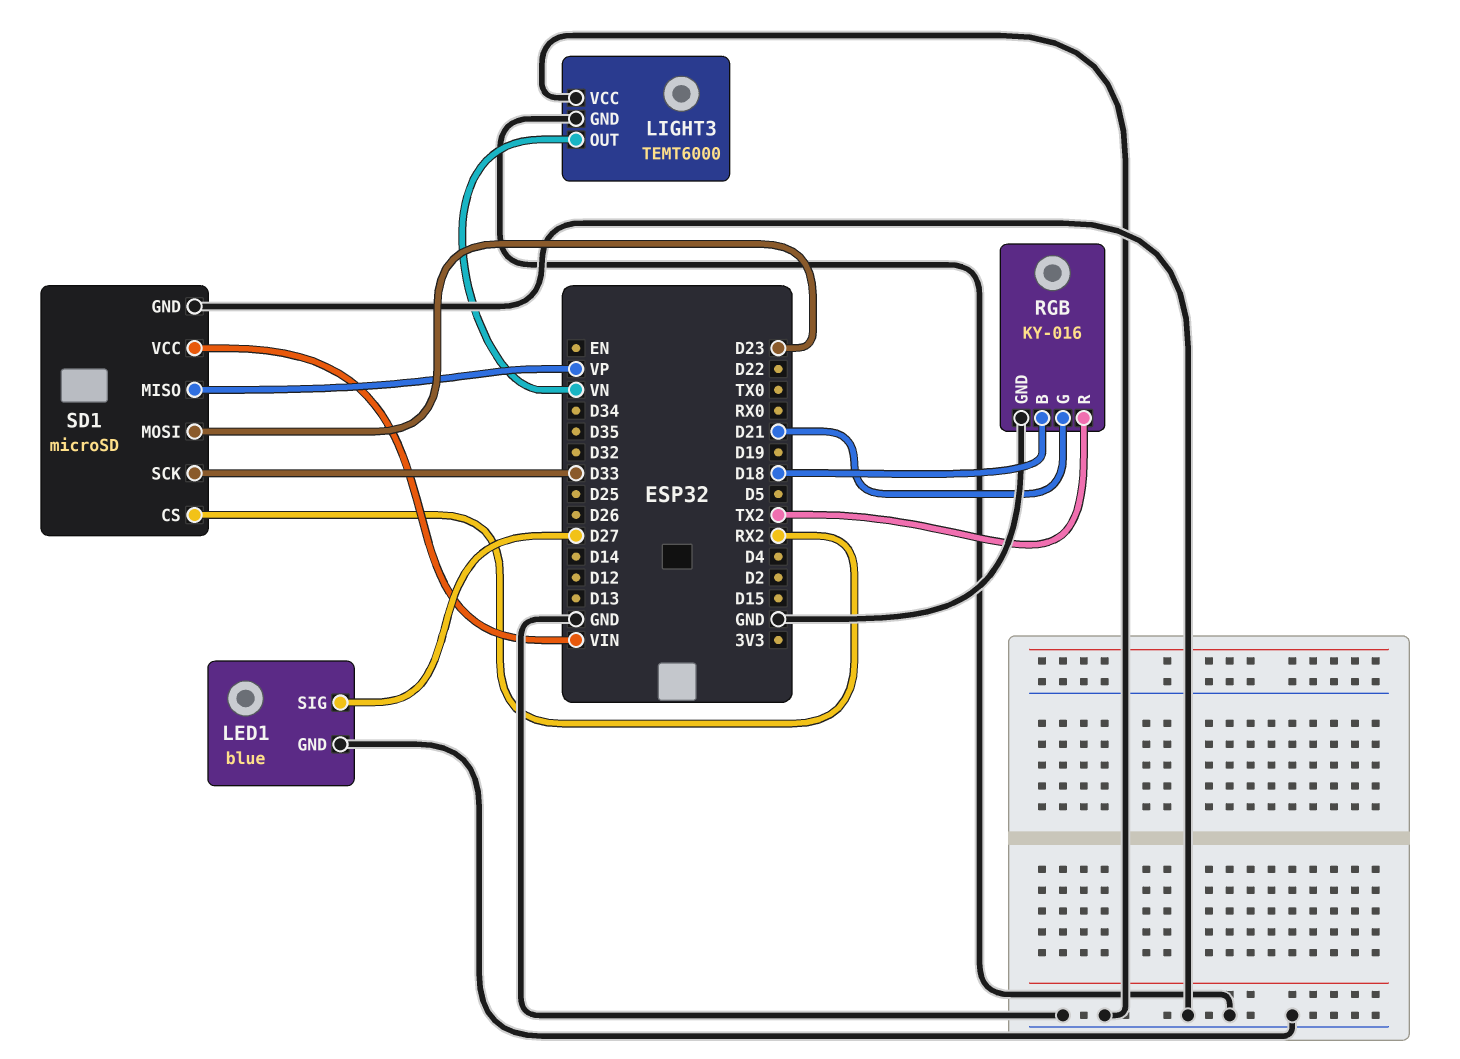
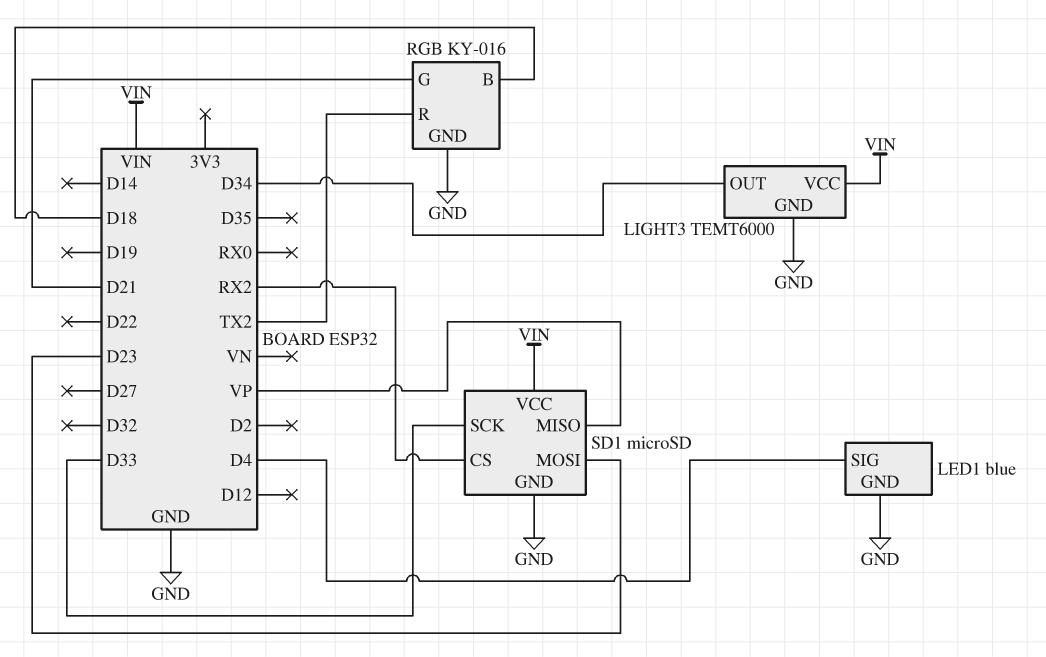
LED1 pin SIG: D27 -> D4
LIGHT3 pin OUT: VN -> D34
LIGHT3 pin VCC: GND -> VIN

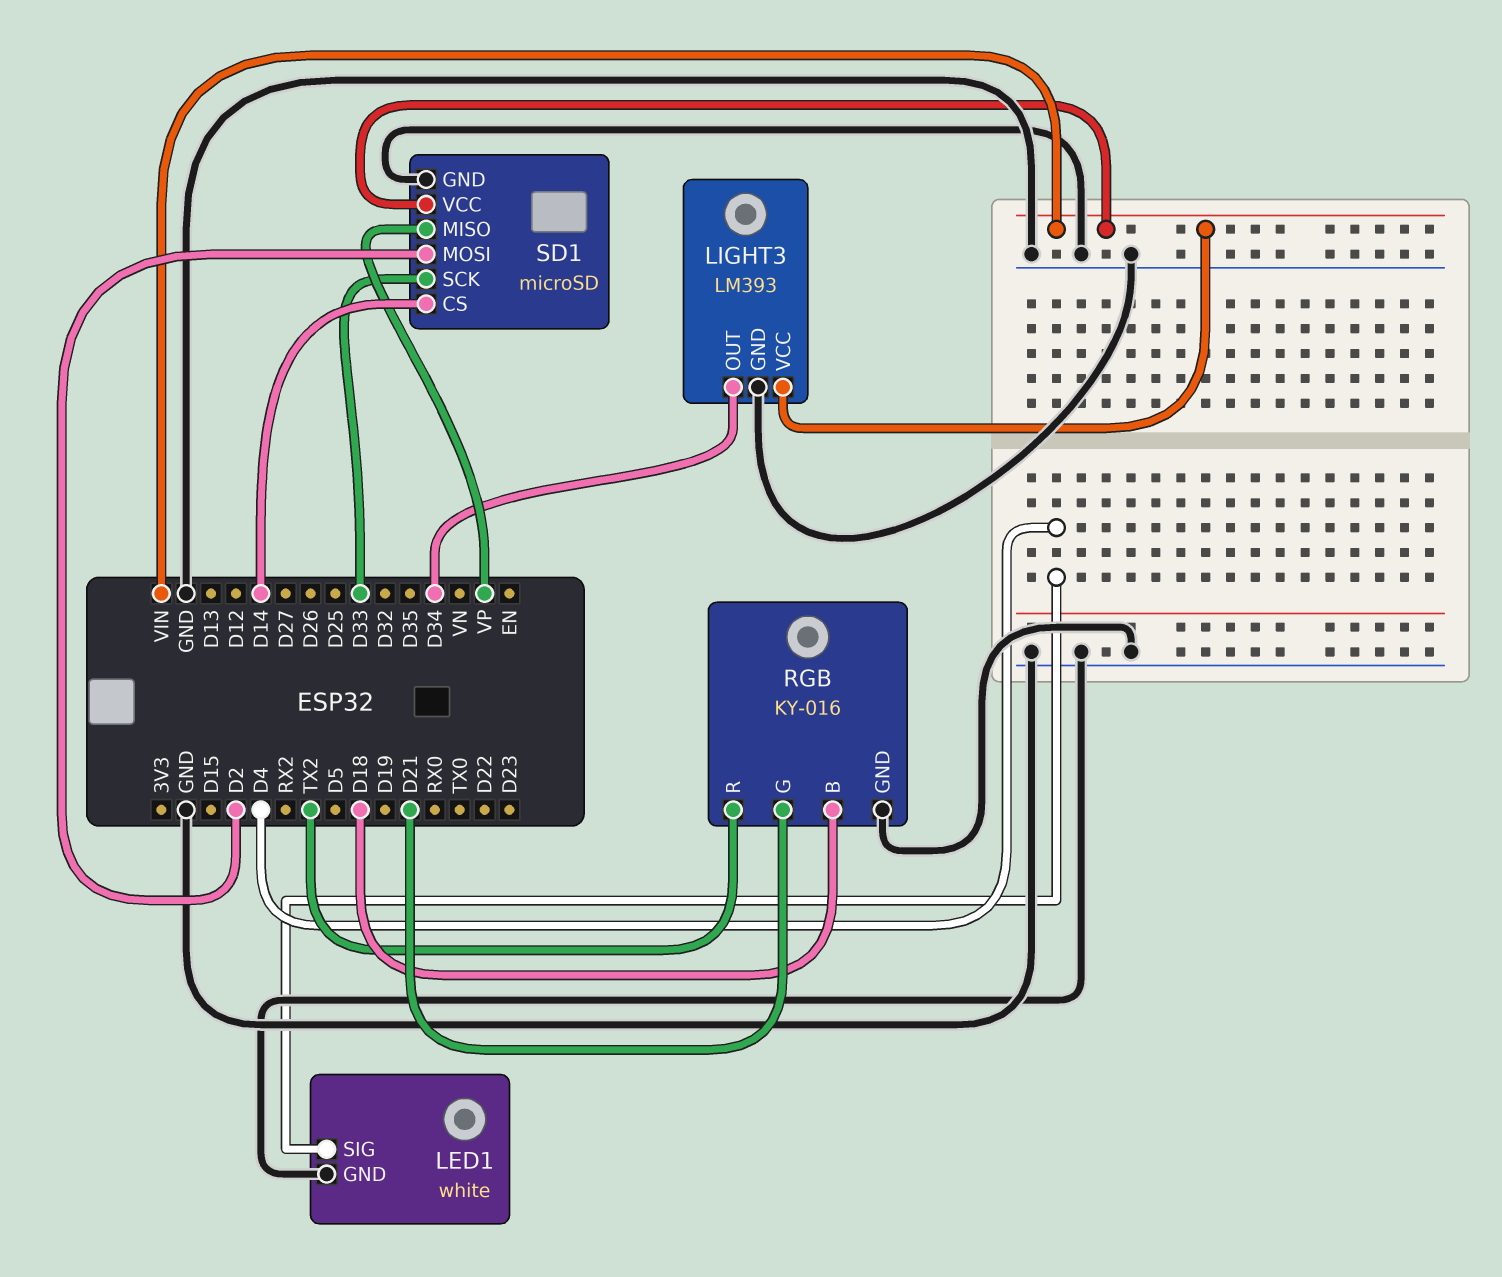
LED1: blue -> white
LIGHT3: TEMT6000 -> LM393
SD1 pin CS: RX2 -> D14
SD1 pin MOSI: D23 -> D2

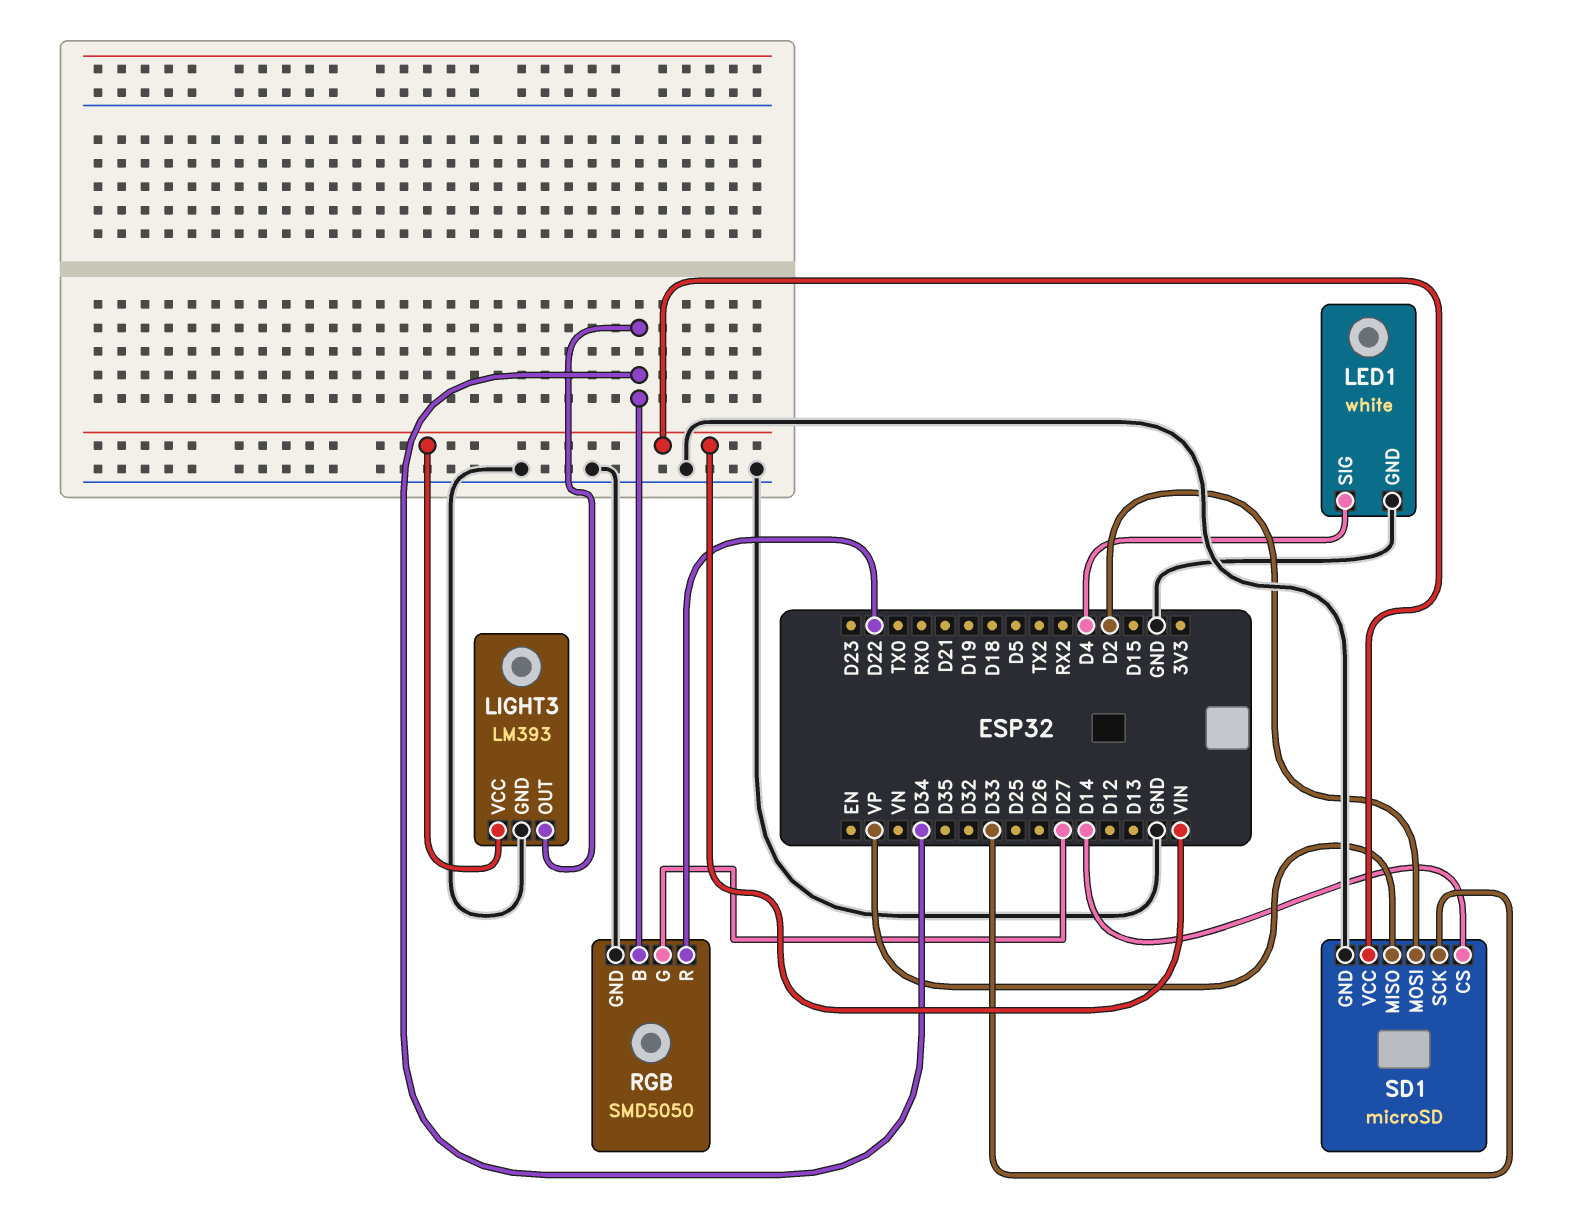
RGB: KY-016 -> SMD5050
RGB pin B: D18 -> D34
RGB pin G: D21 -> D27
RGB pin R: TX2 -> D22

